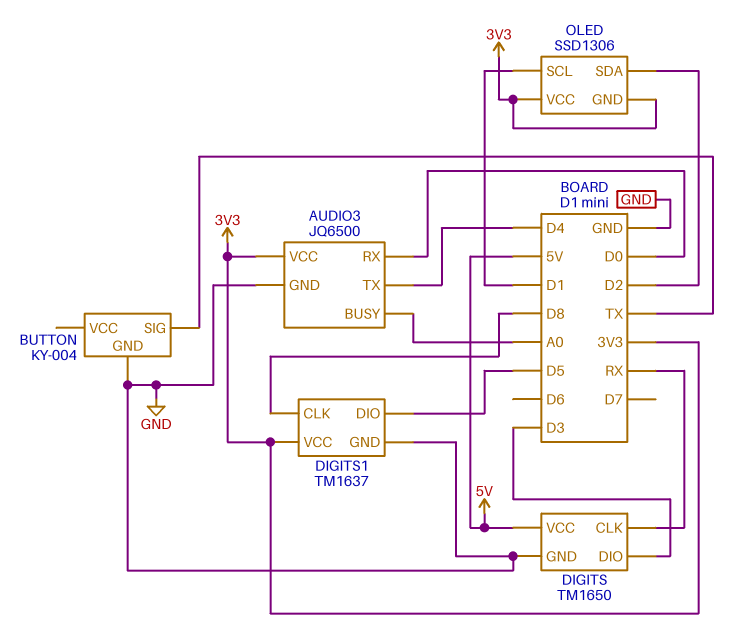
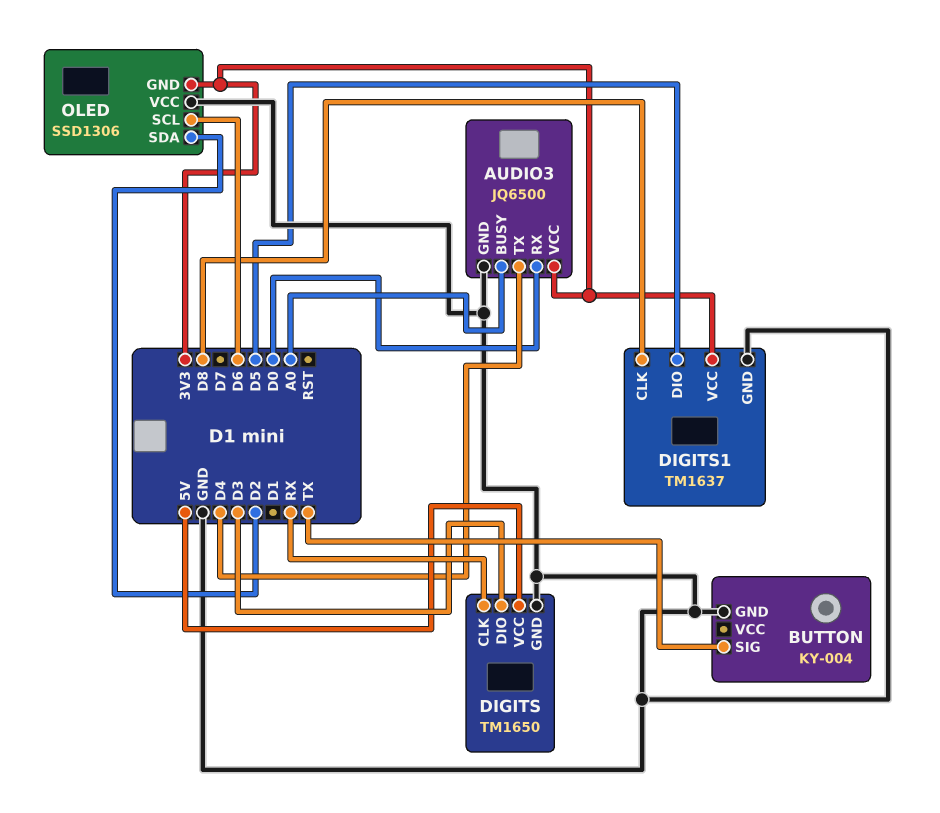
OLED pin SCL: D1 -> D6
OLED pin VCC: 3V3 -> GND

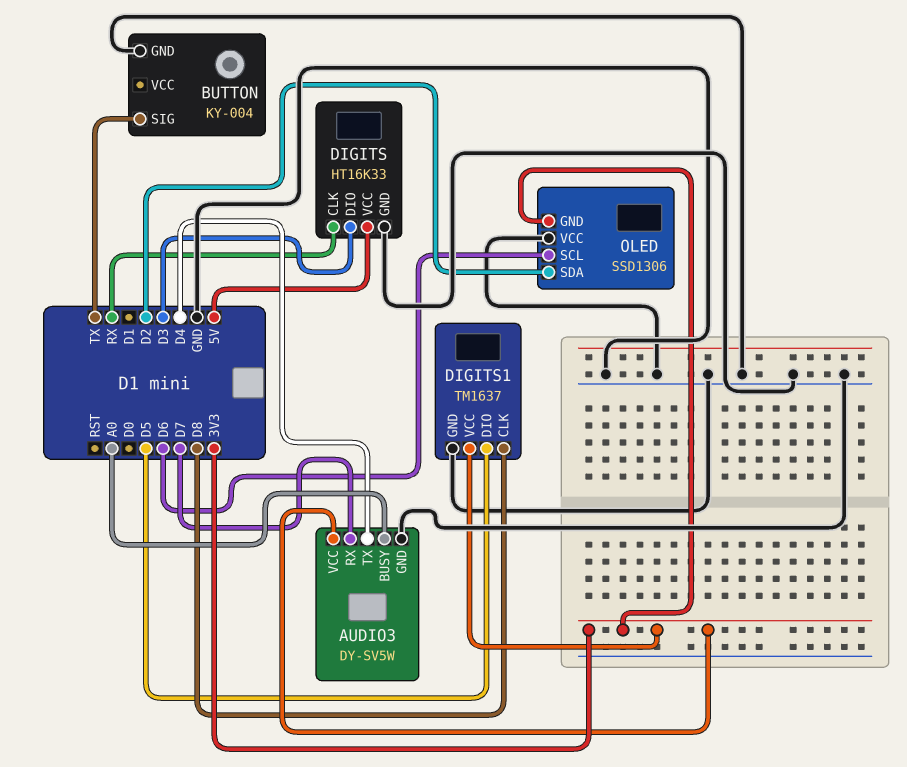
AUDIO3: JQ6500 -> DY-SV5W
AUDIO3 pin RX: D0 -> D7
DIGITS: TM1650 -> HT16K33

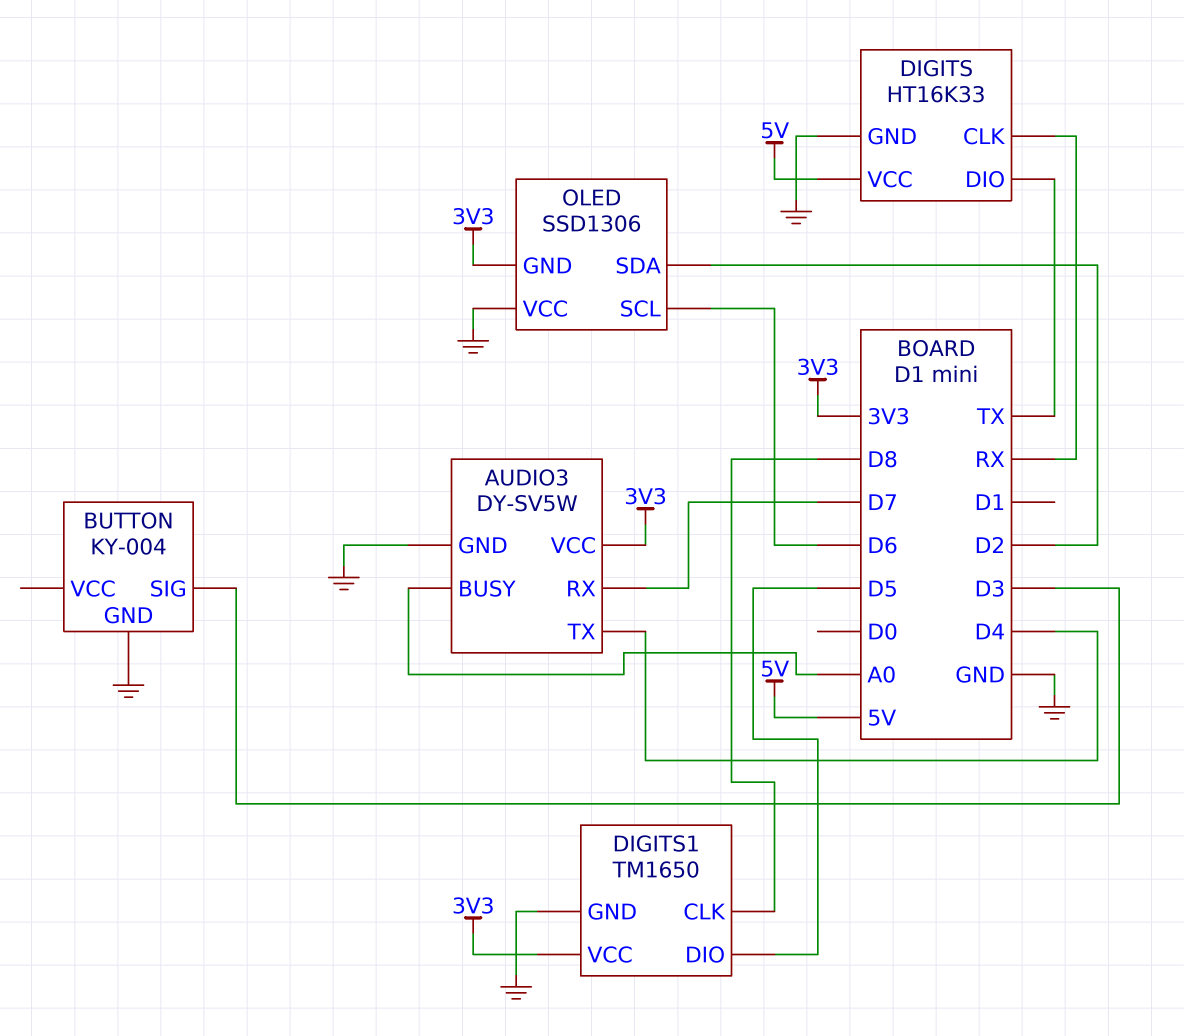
BUTTON pin SIG: TX -> D3
DIGITS pin DIO: D3 -> TX
DIGITS1: TM1637 -> TM1650

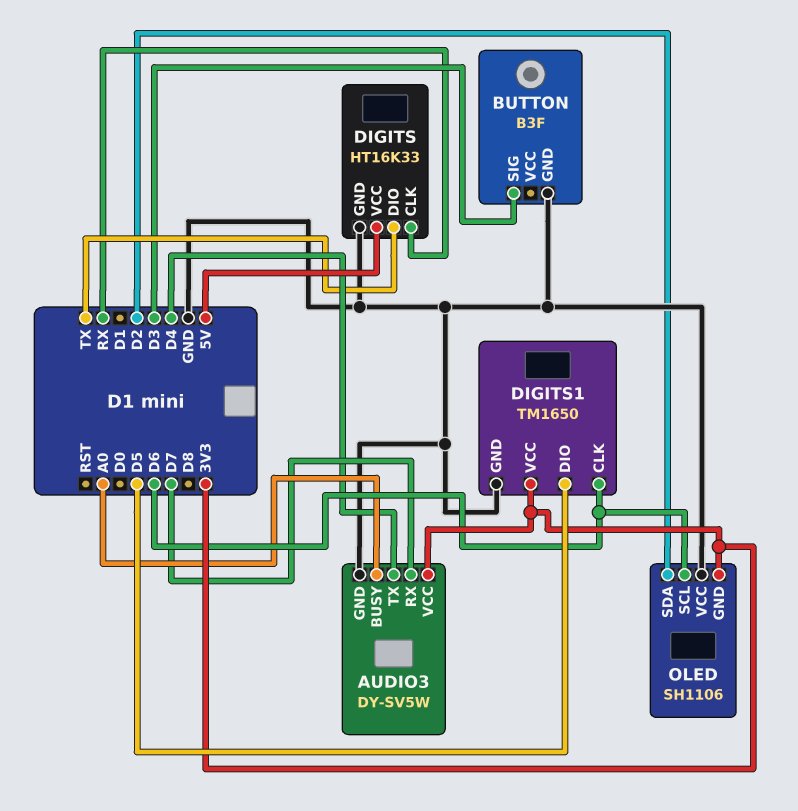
BUTTON: KY-004 -> B3F
DIGITS1 pin CLK: D8 -> D6
OLED: SSD1306 -> SH1106

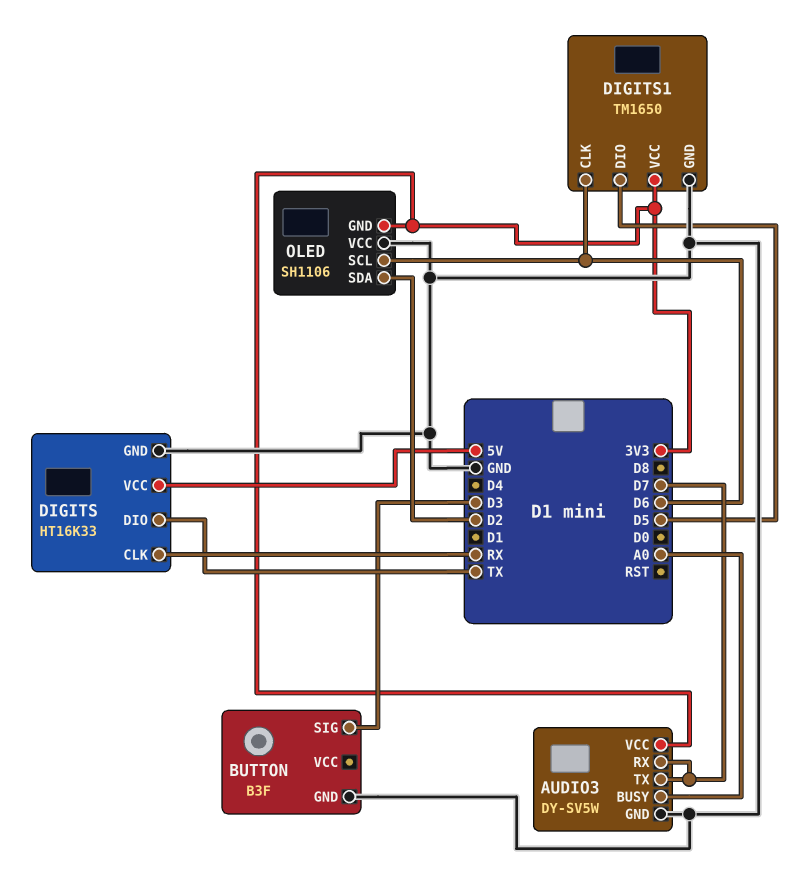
AUDIO3 pin TX: D4 -> D7

